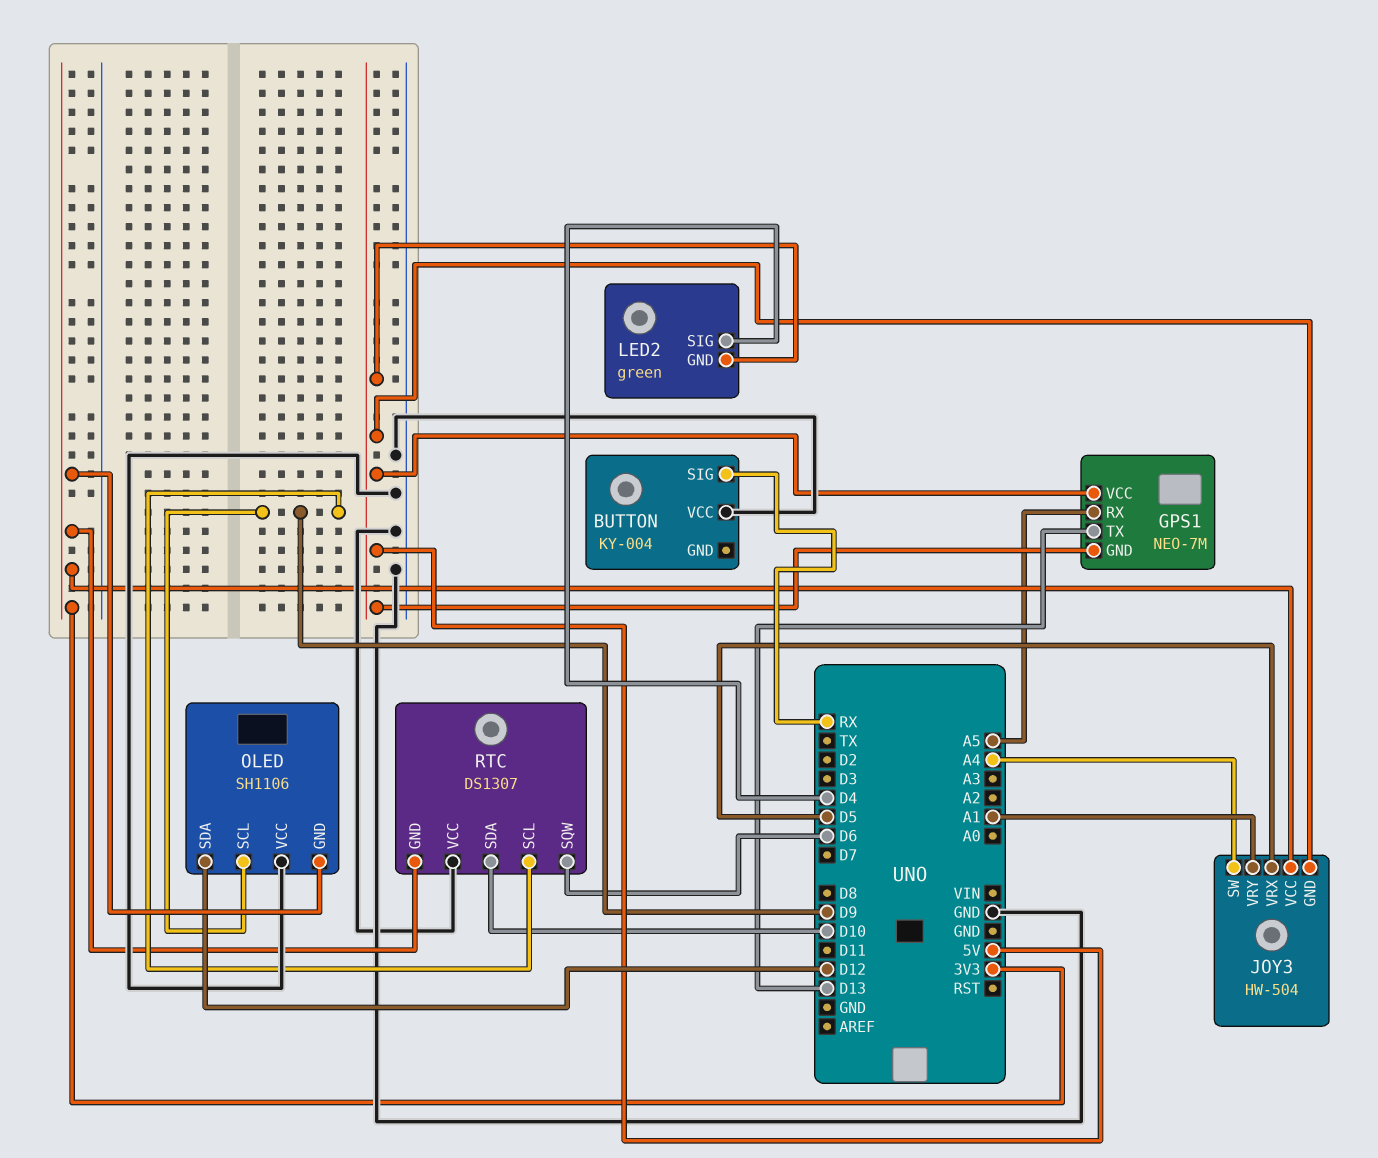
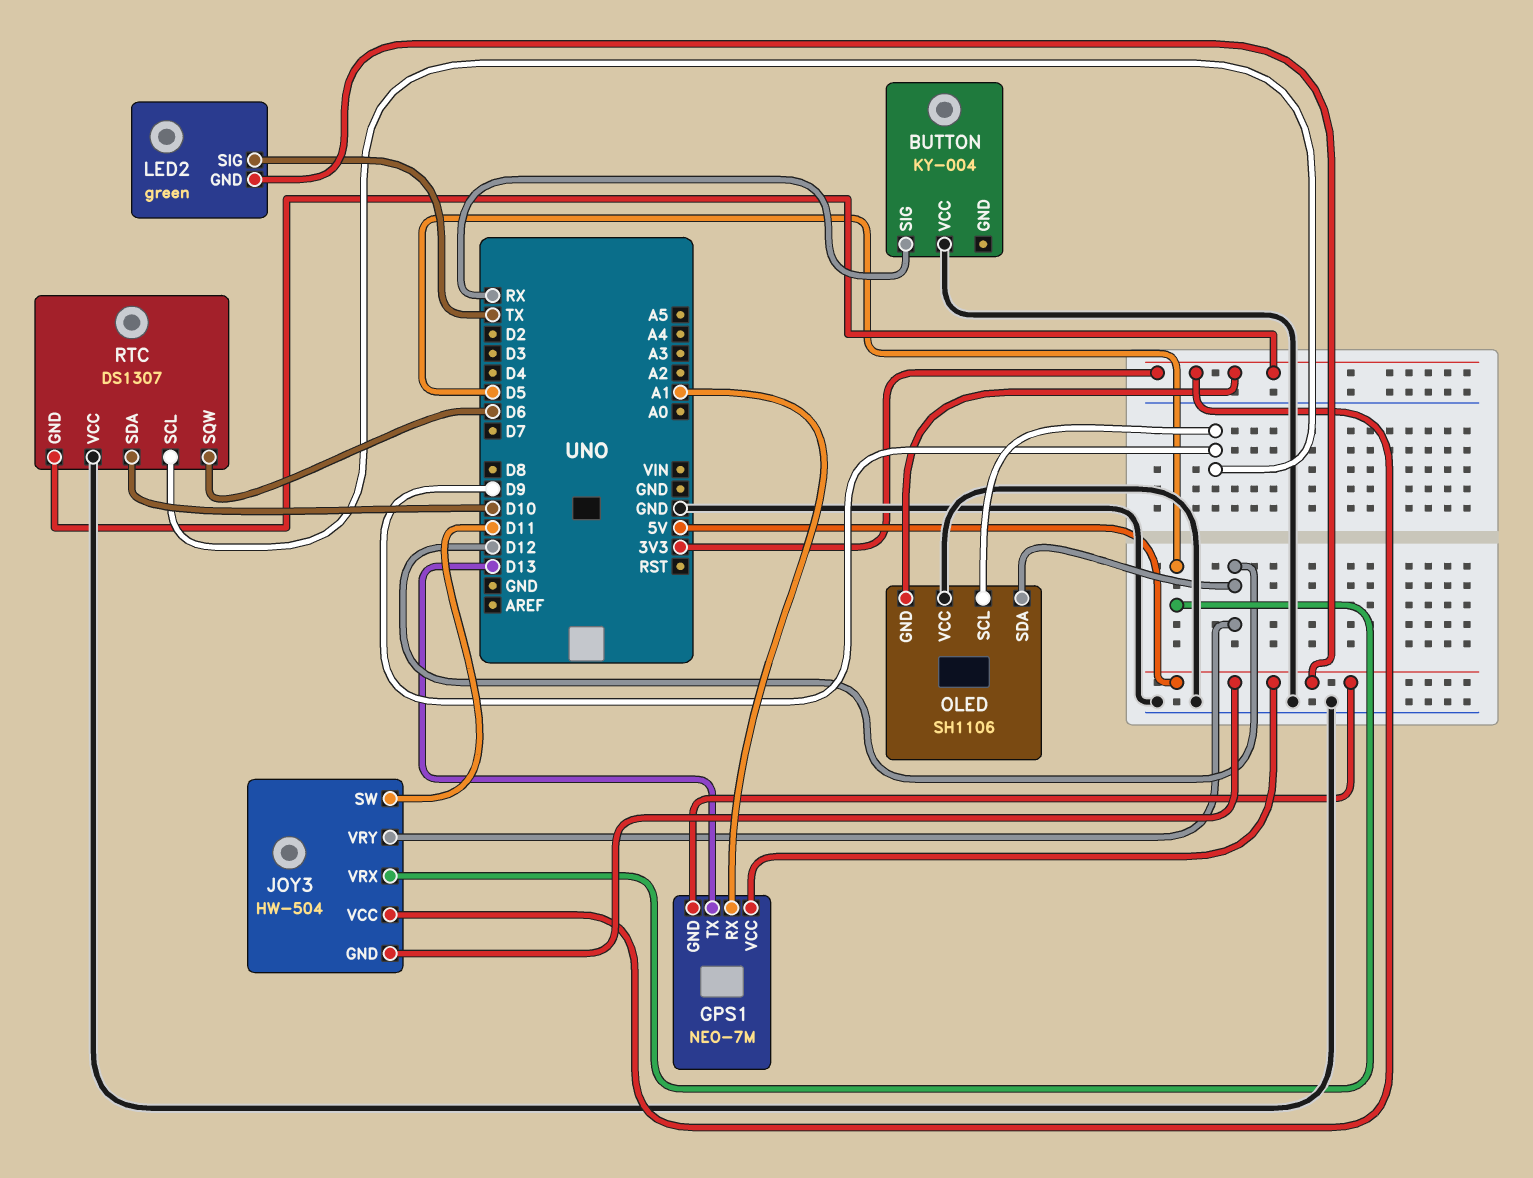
GPS1 pin RX: A5 -> A1
JOY3 pin SW: A4 -> D11
JOY3 pin VRY: A1 -> D12
LED2 pin SIG: D4 -> TX

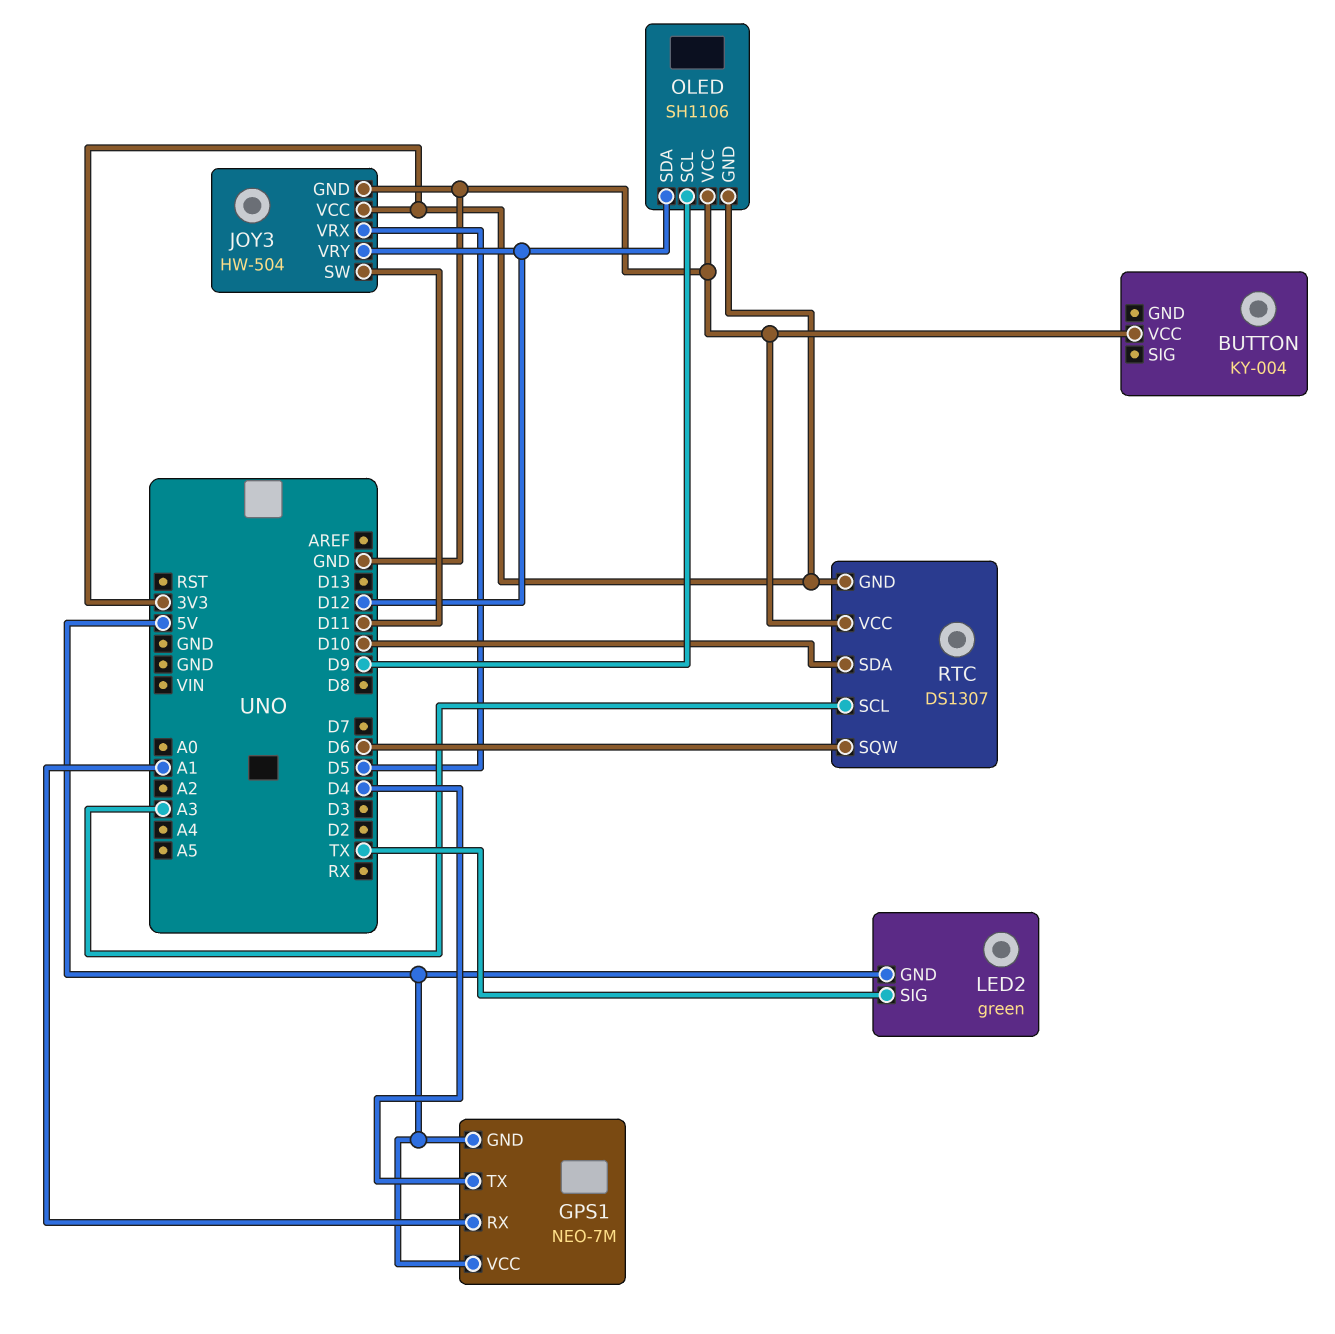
BUTTON pin SIG: RX -> none
GPS1 pin TX: D13 -> D4
JOY3 pin GND: 5V -> GND
RTC pin SCL: D9 -> A3

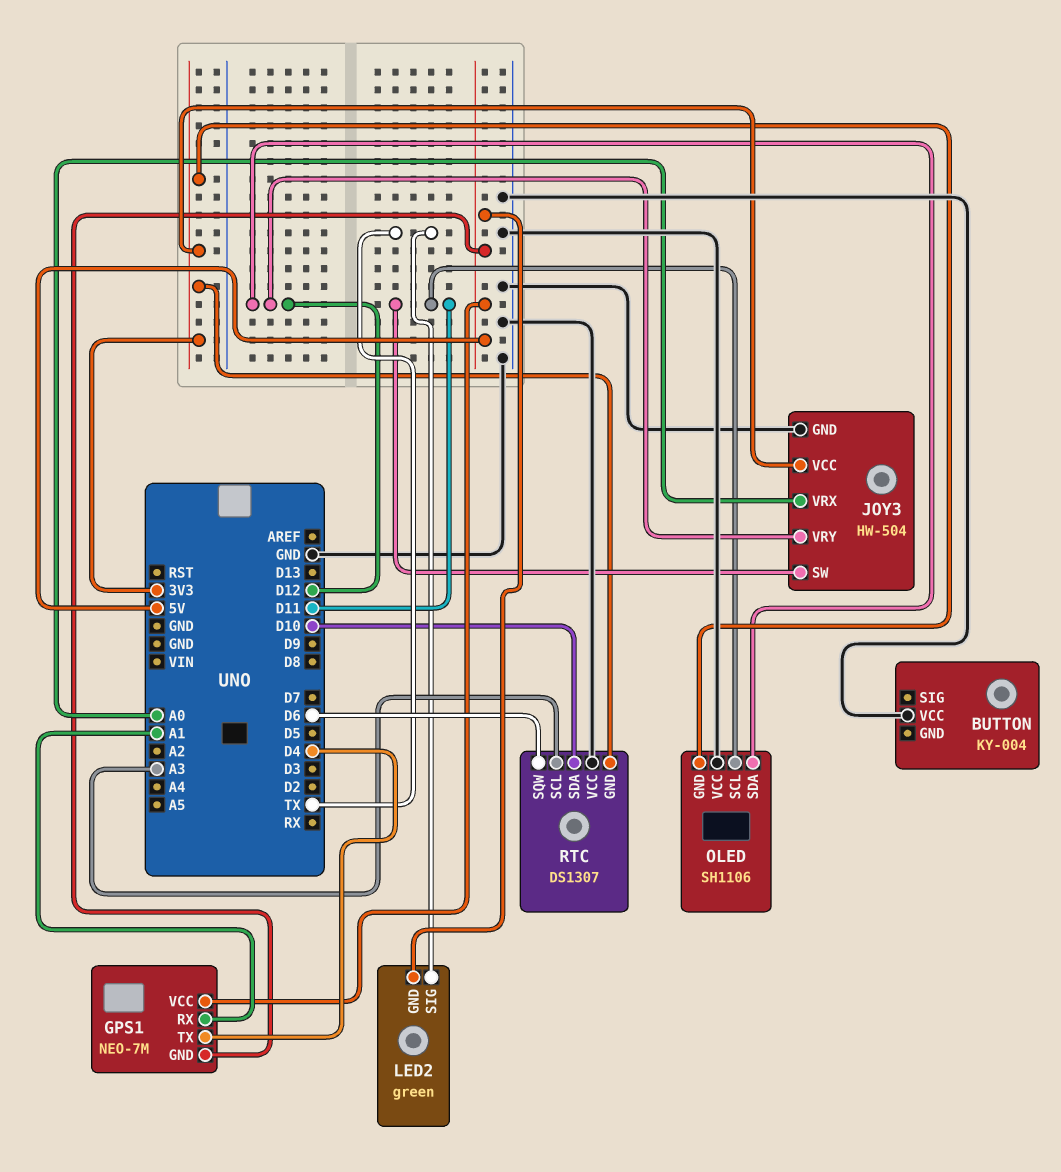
JOY3 pin VRX: D5 -> A0
OLED pin SCL: D9 -> D11

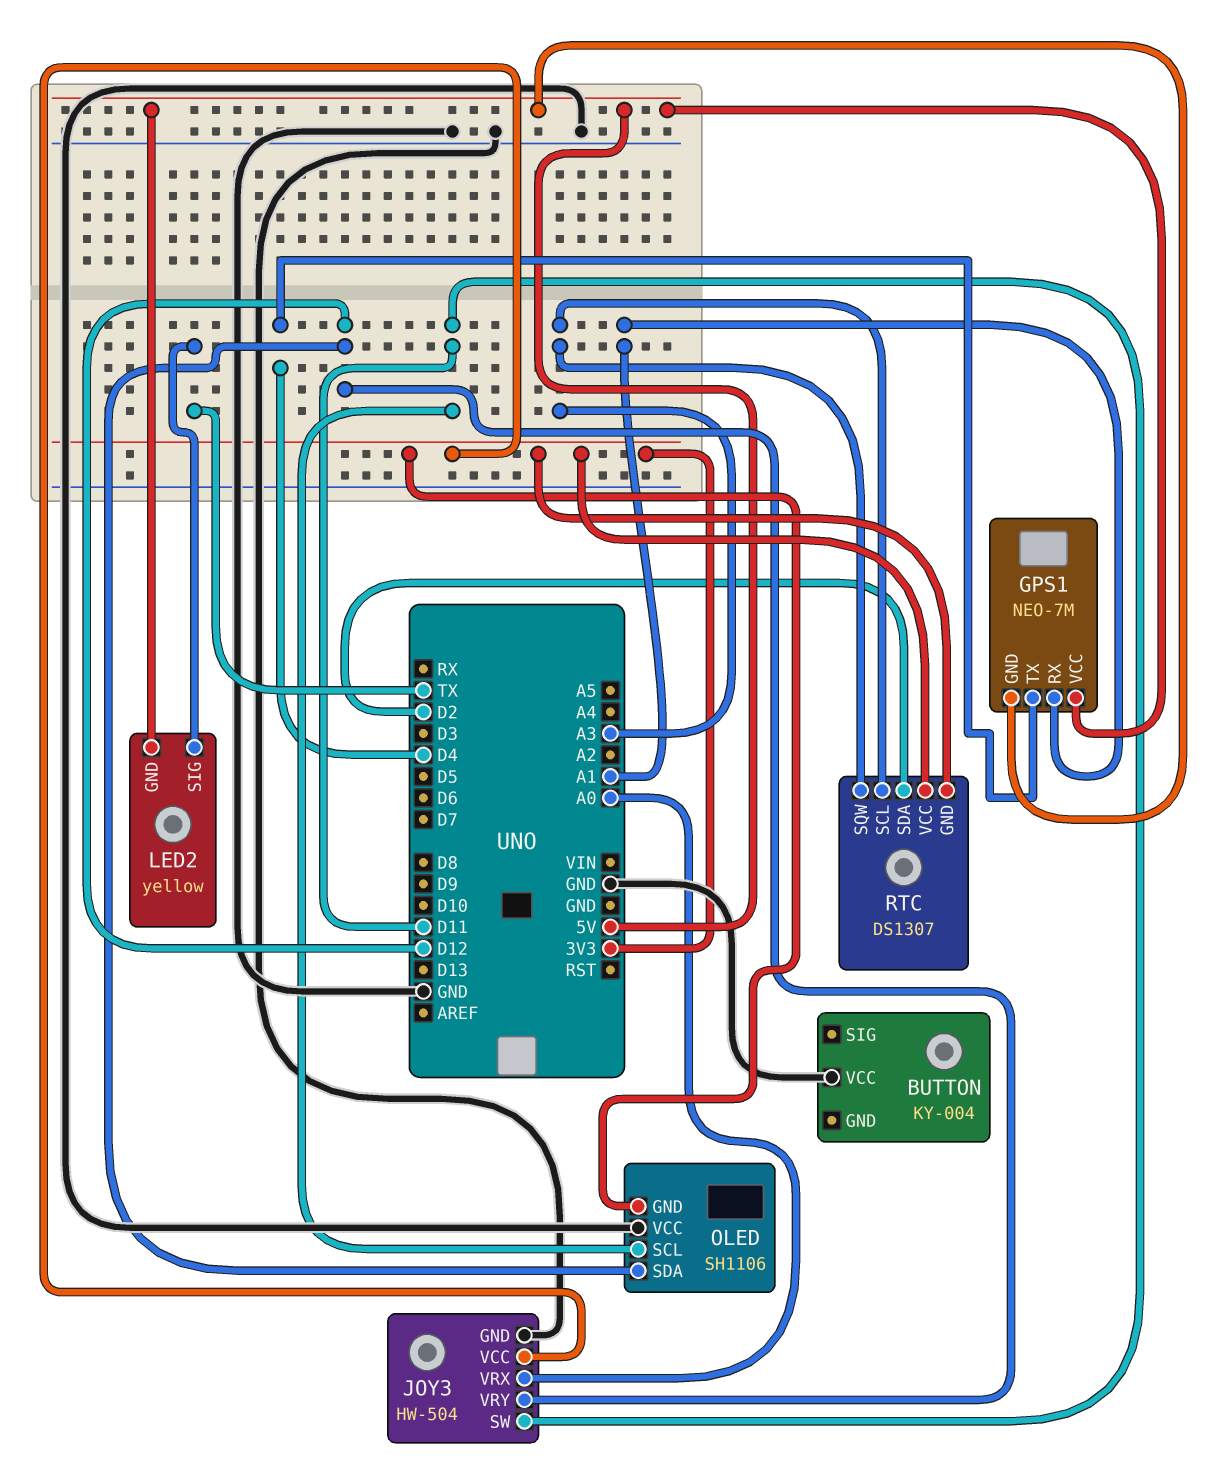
LED2: green -> yellow
RTC pin SDA: D10 -> D2
RTC pin SQW: D6 -> A3
RTC pin VCC: GND -> 3V3

